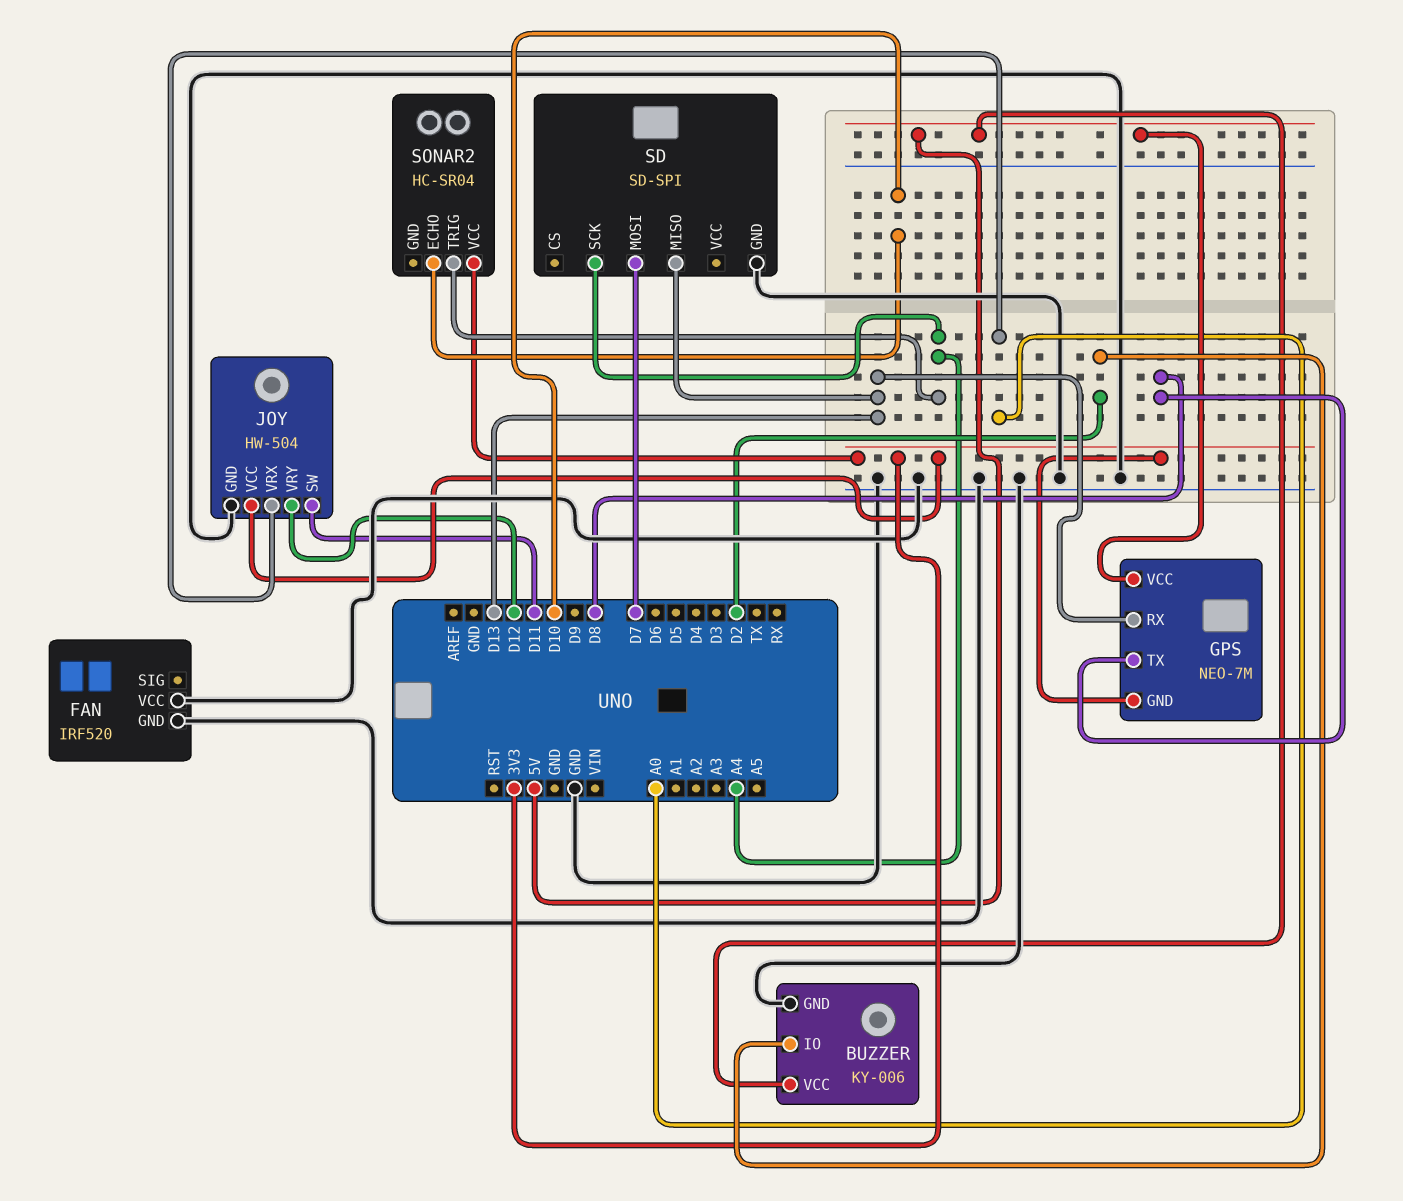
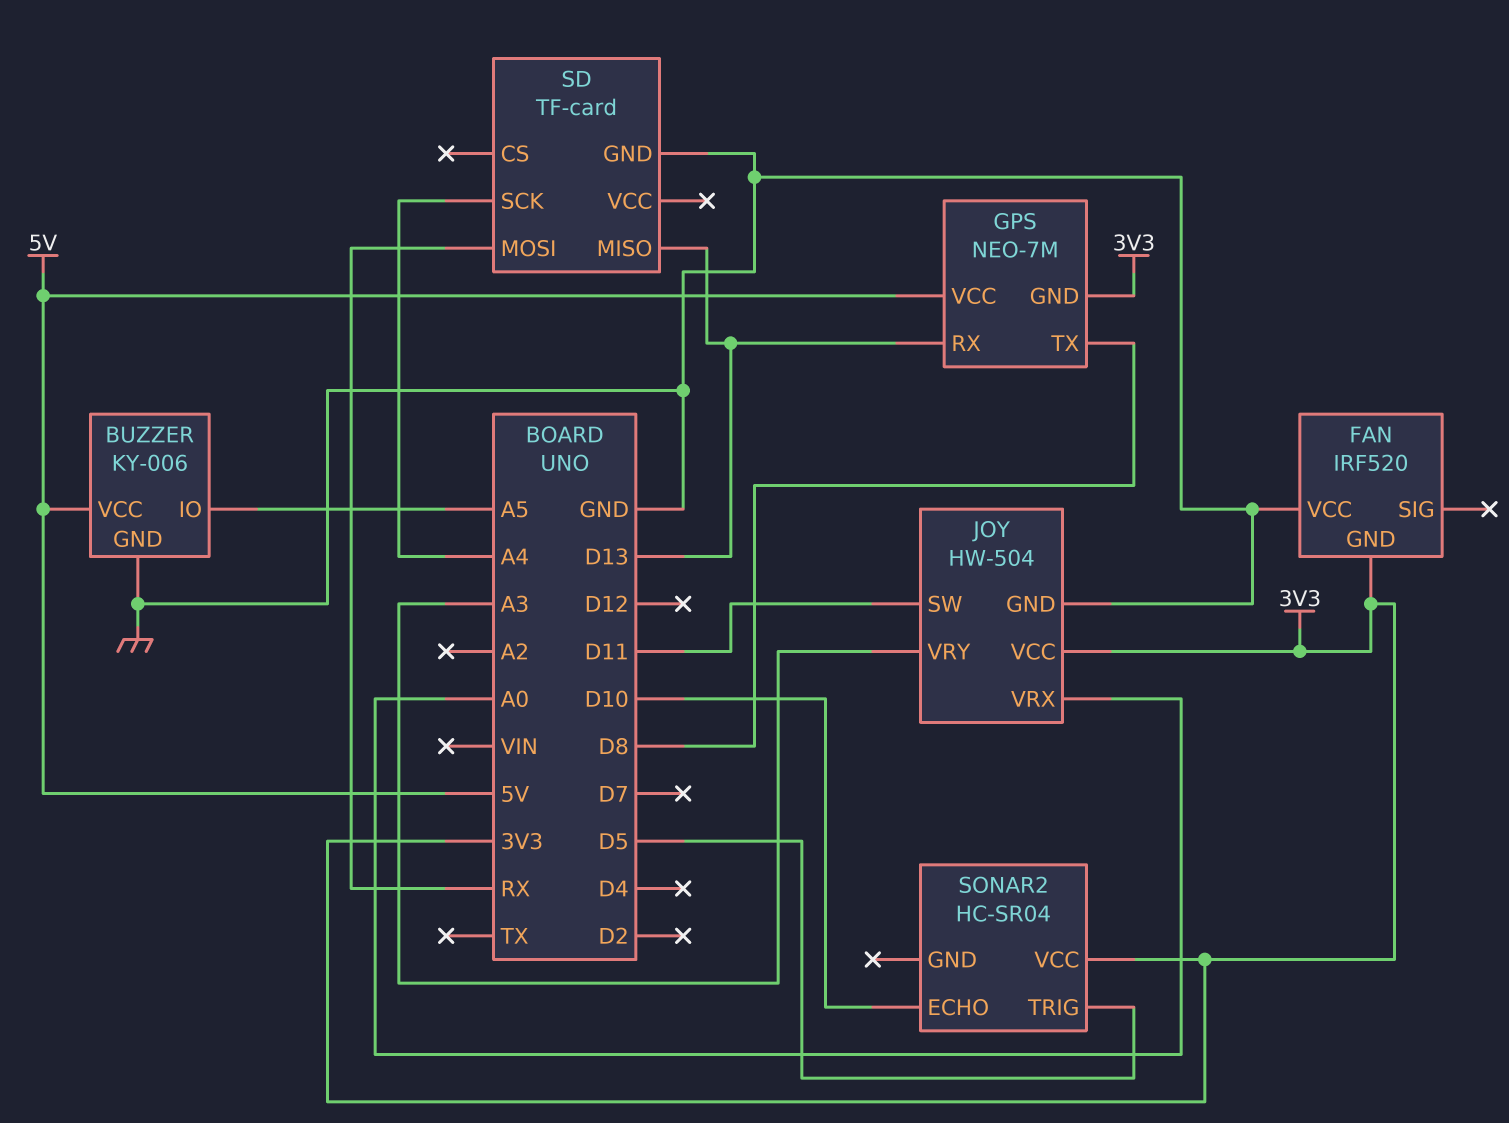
BUZZER pin IO: D2 -> A5
FAN pin GND: GND -> 3V3
JOY pin VRY: D12 -> A3
SD: SD-SPI -> TF-card
SD pin MOSI: D7 -> RX
SONAR2 pin TRIG: A4 -> D5

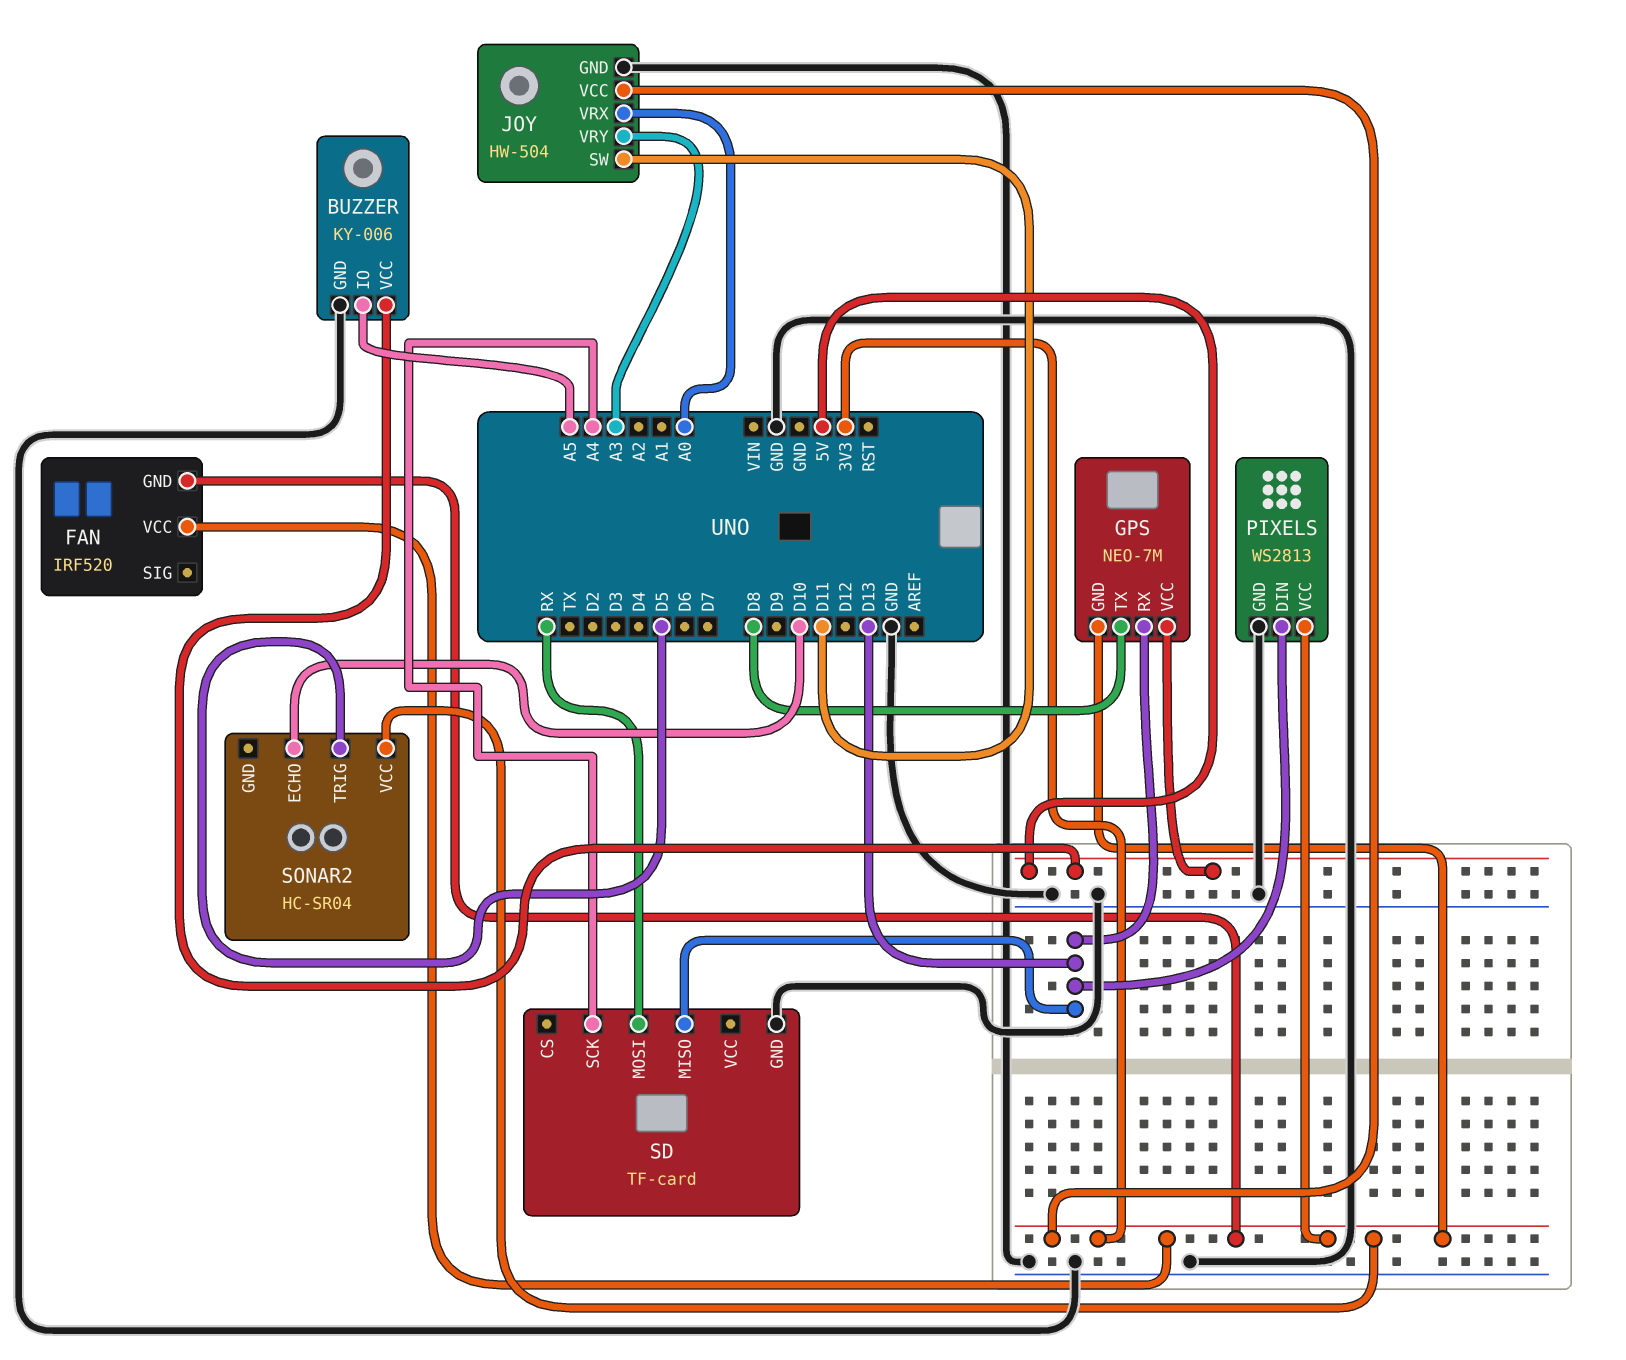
FAN pin VCC: GND -> 3V3
PIXELS: none -> WS2813
PIXELS pin DIN: none -> D13
PIXELS pin GND: none -> GND
PIXELS pin VCC: none -> 3V3

